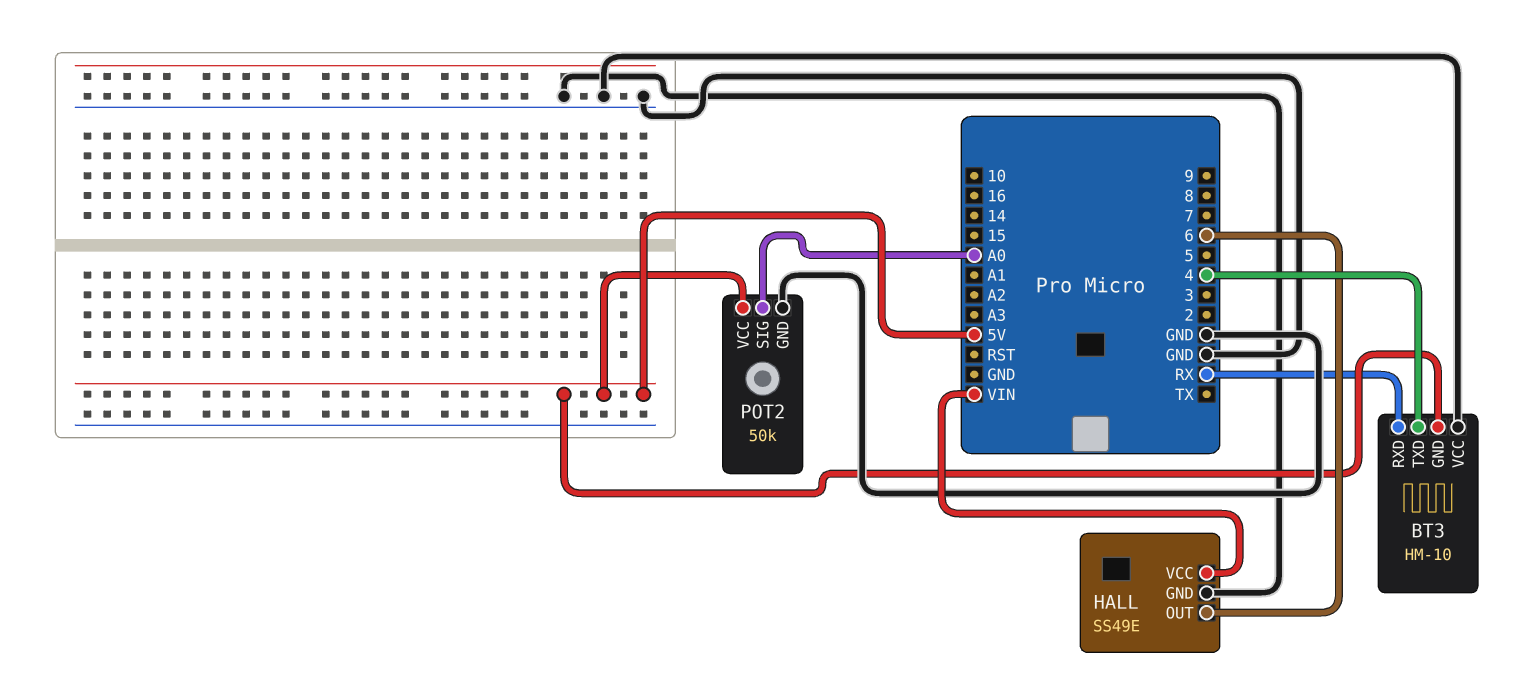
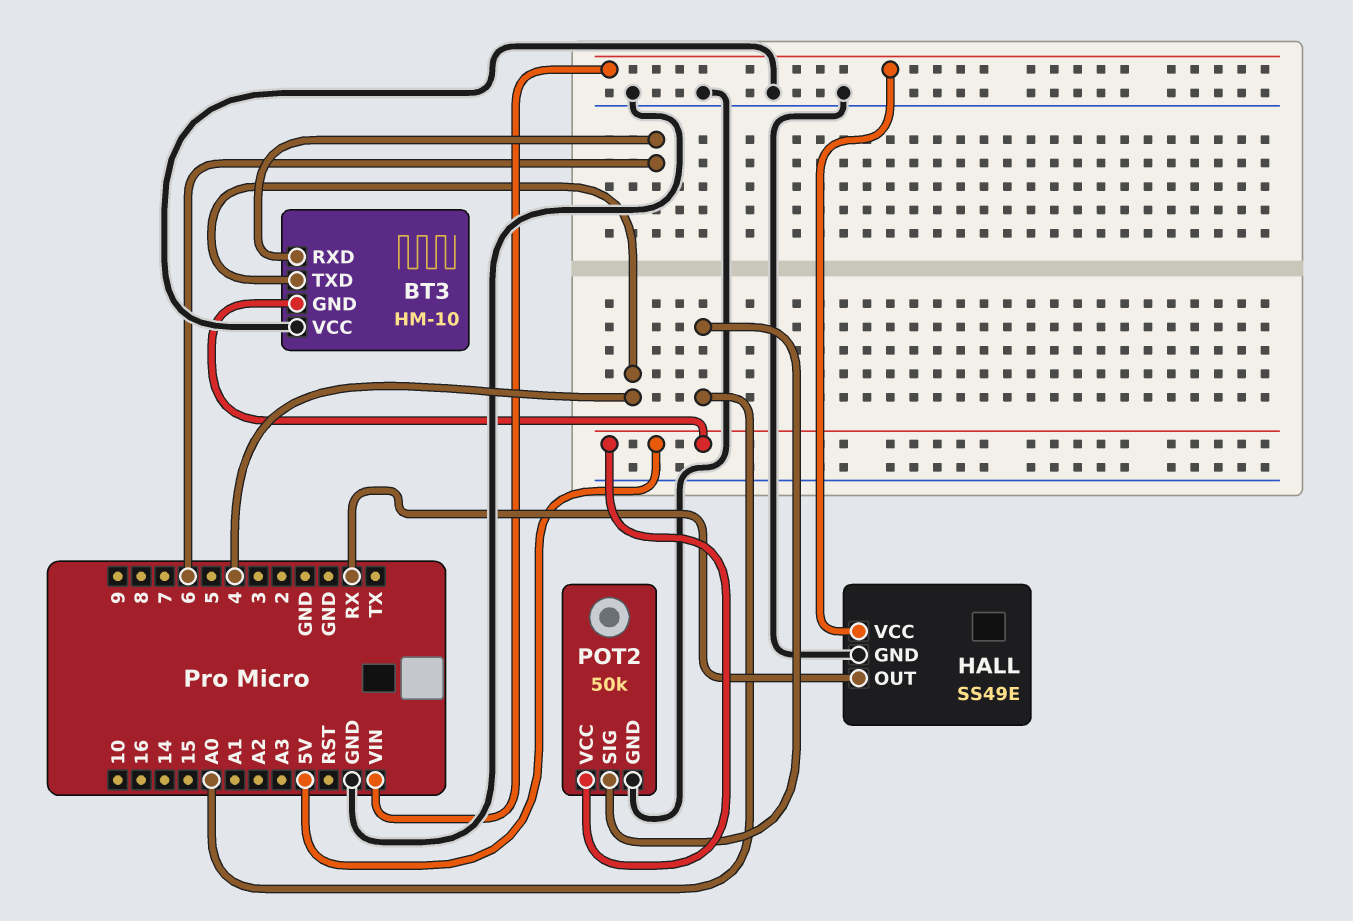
BT3 pin RXD: RX -> 6
HALL pin OUT: 6 -> RX

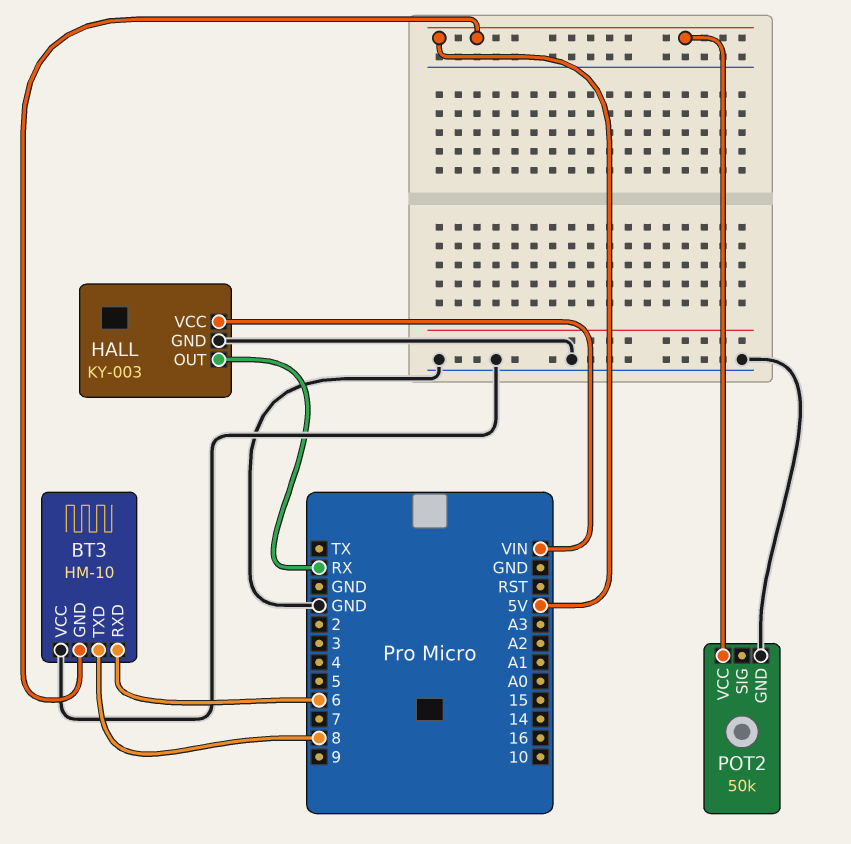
BT3 pin TXD: 4 -> 8
HALL: SS49E -> KY-003
POT2 pin SIG: A0 -> none

